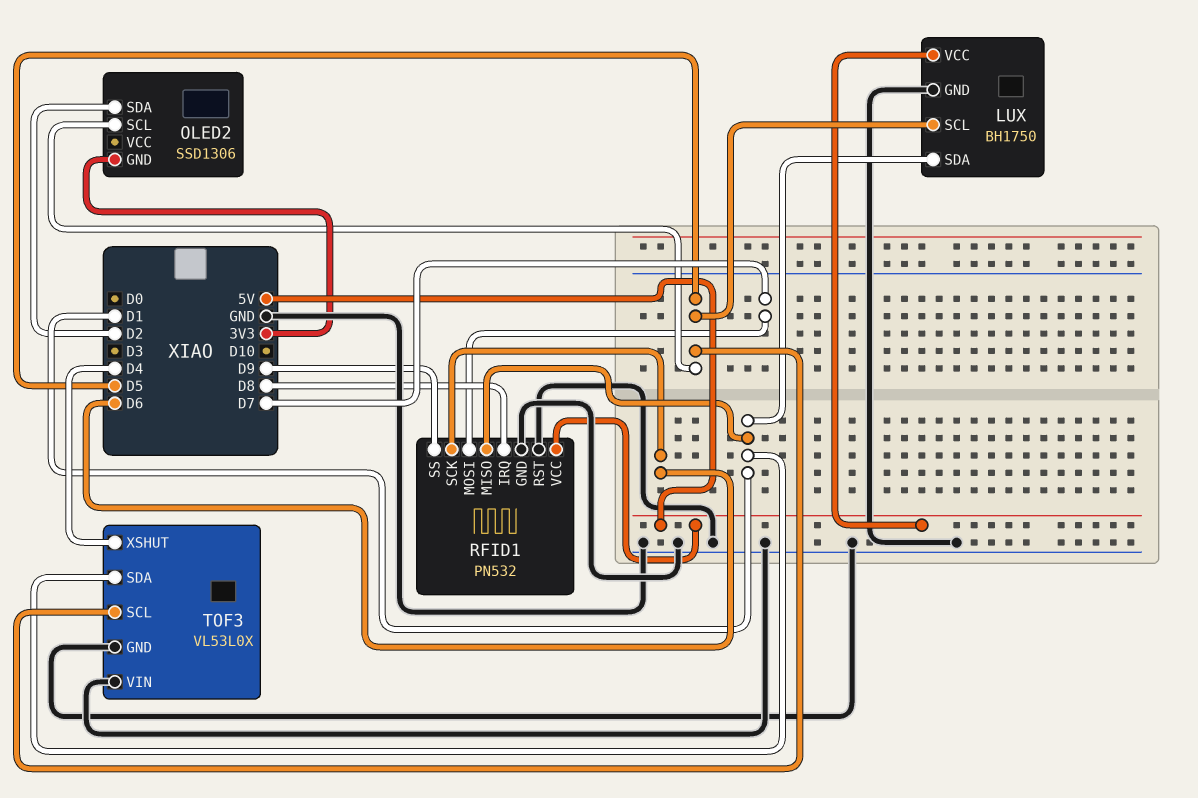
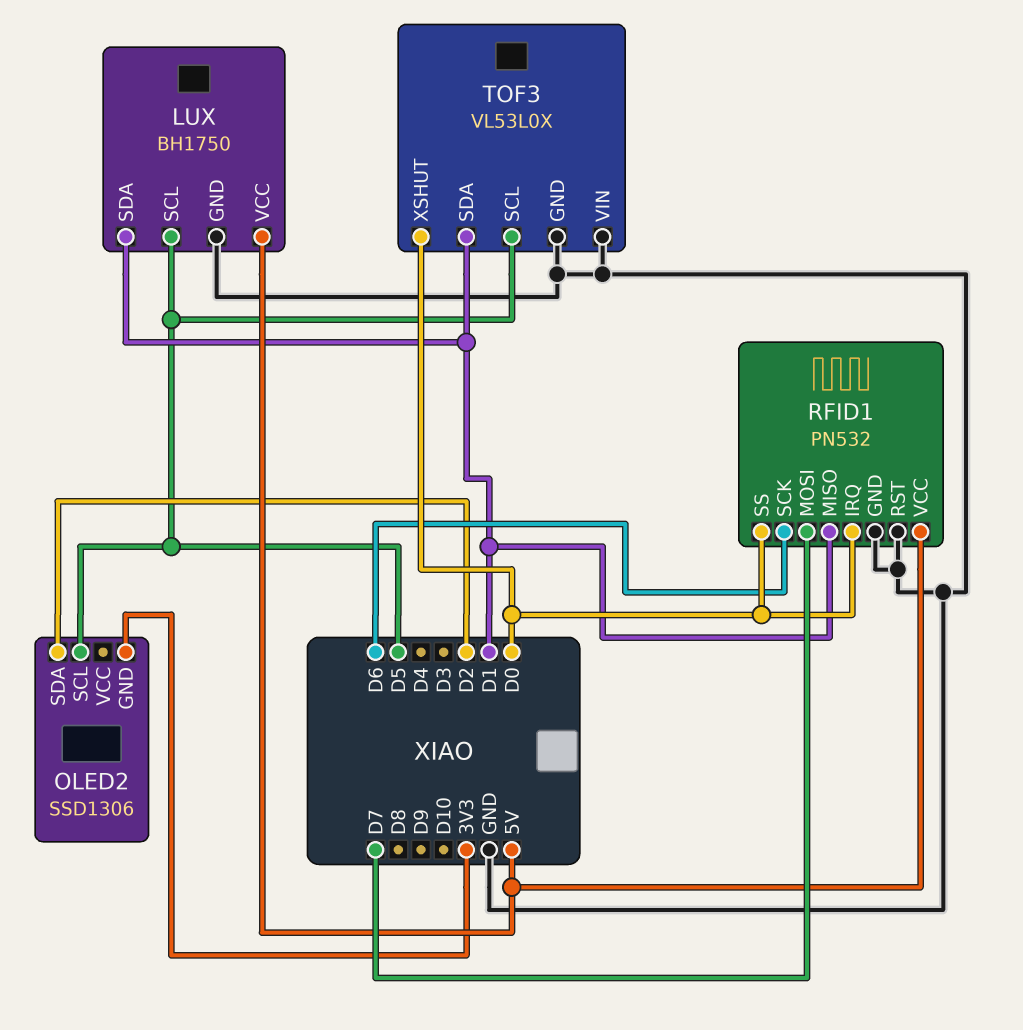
RFID1 pin IRQ: D8 -> D0
RFID1 pin SS: D9 -> D0
TOF3 pin XSHUT: D4 -> D0

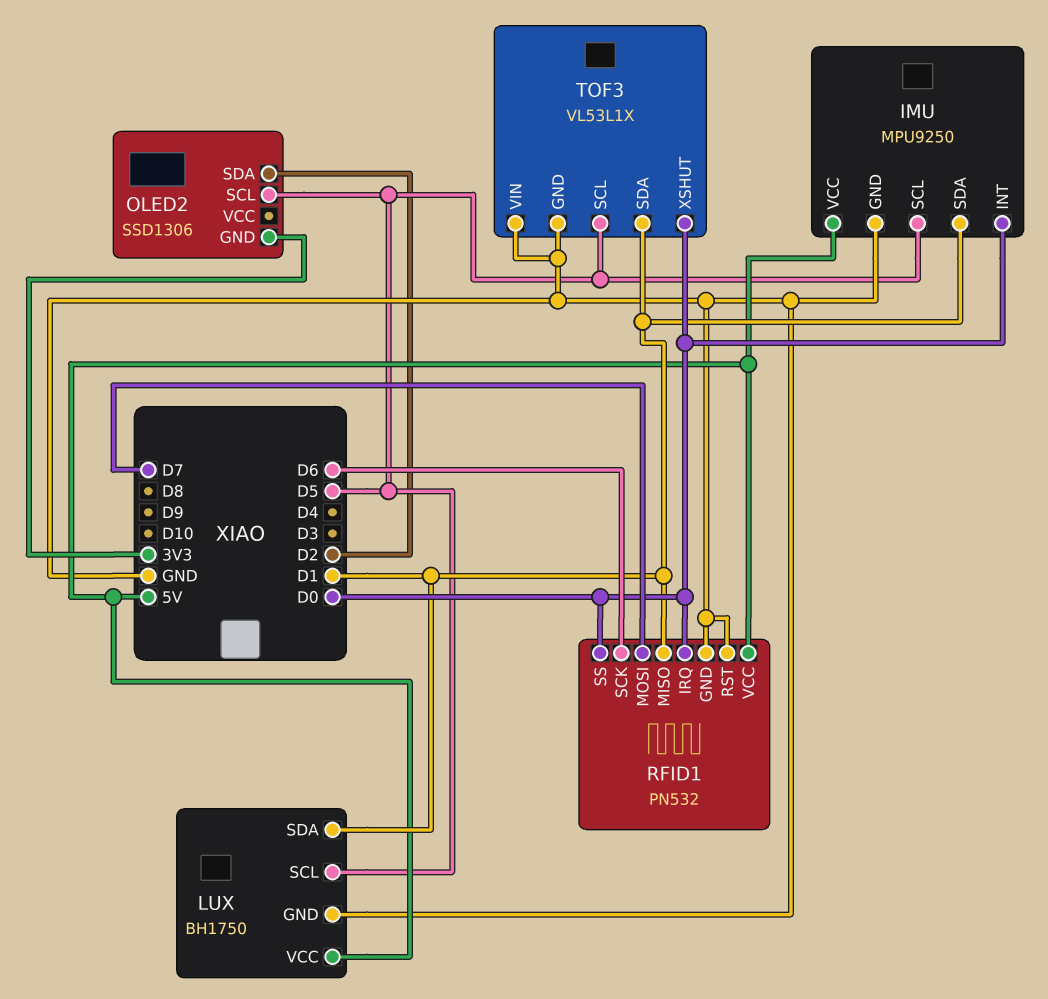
IMU: none -> MPU9250
IMU pin GND: none -> GND
IMU pin INT: none -> D0
IMU pin SCL: none -> D5
IMU pin SDA: none -> D1
IMU pin VCC: none -> 5V
TOF3: VL53L0X -> VL53L1X

